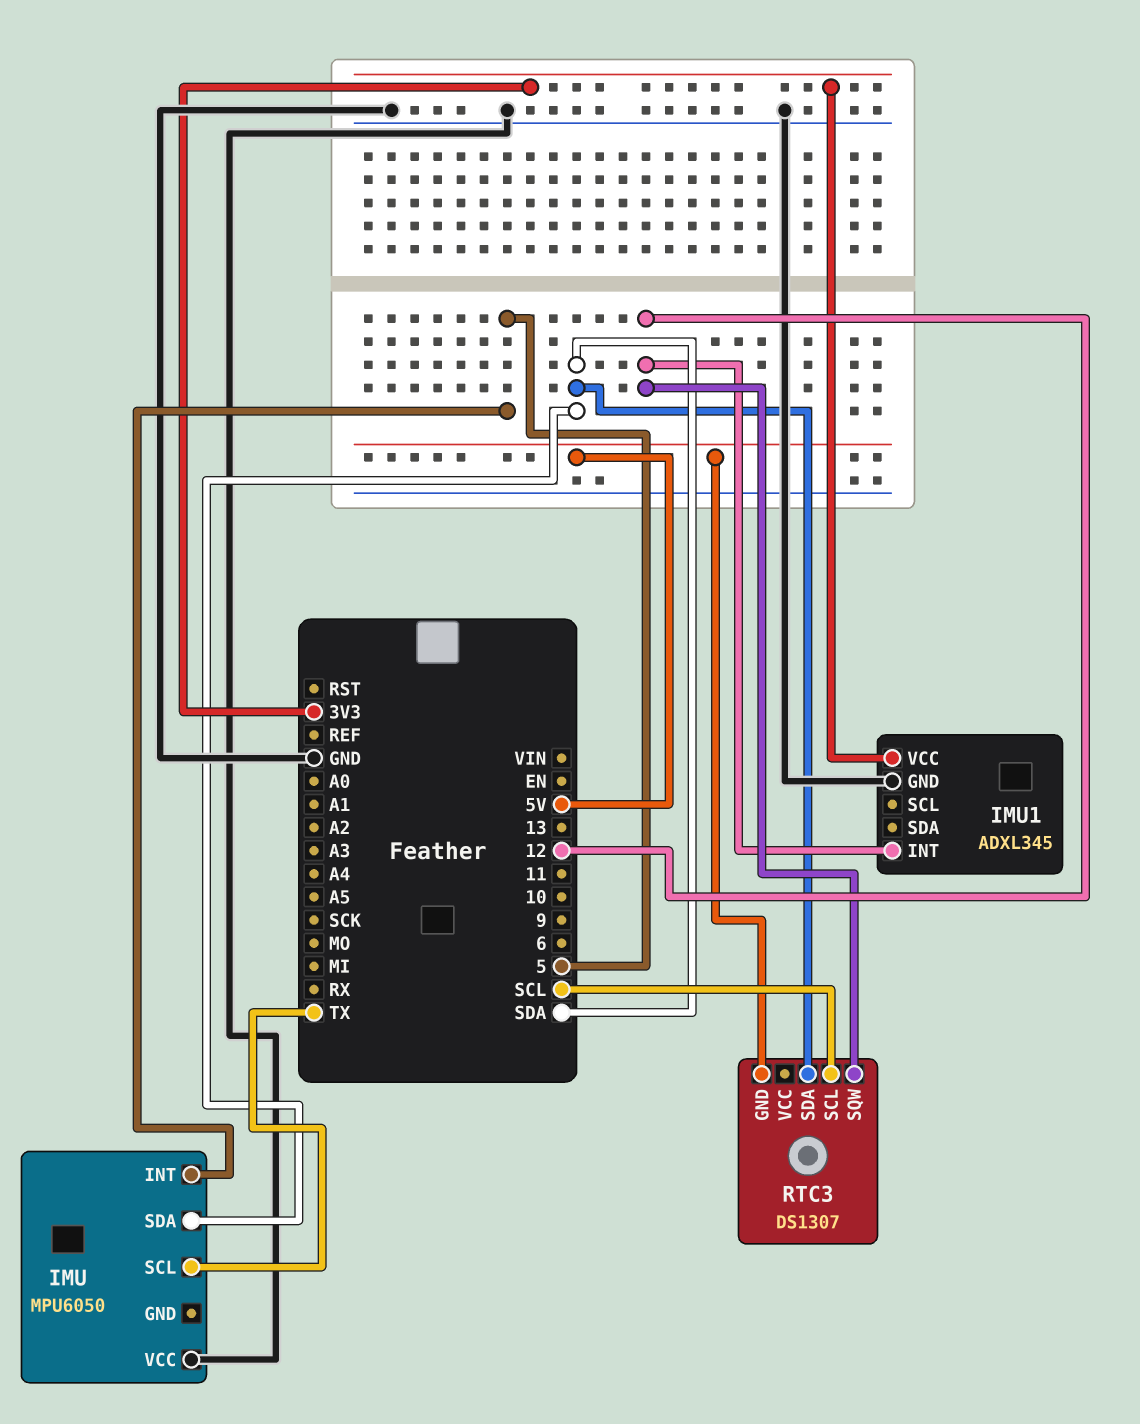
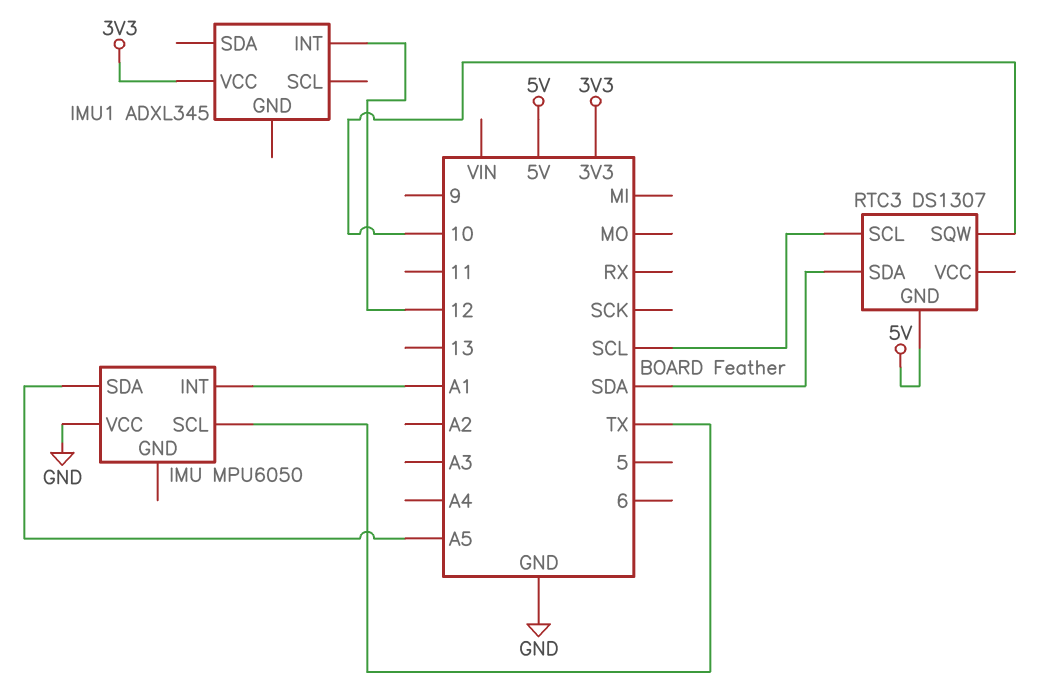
IMU pin INT: 5 -> A1
IMU pin SDA: SDA -> A5
IMU1 pin GND: GND -> none
RTC3 pin SQW: 12 -> 10

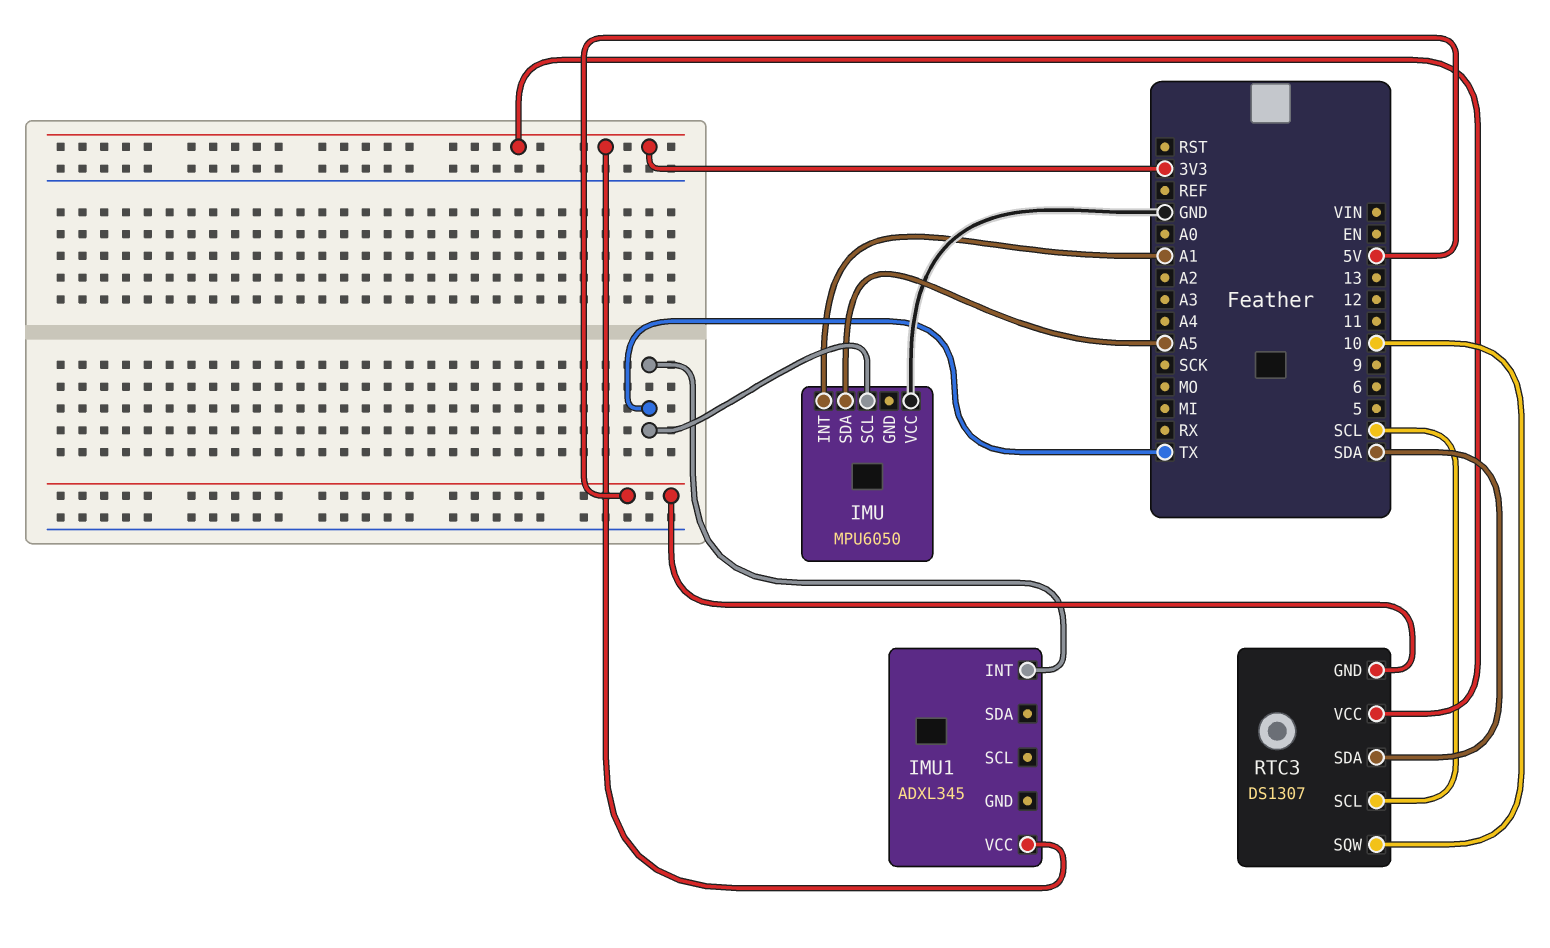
IMU1 pin INT: 12 -> TX
RTC3 pin VCC: none -> 3V3

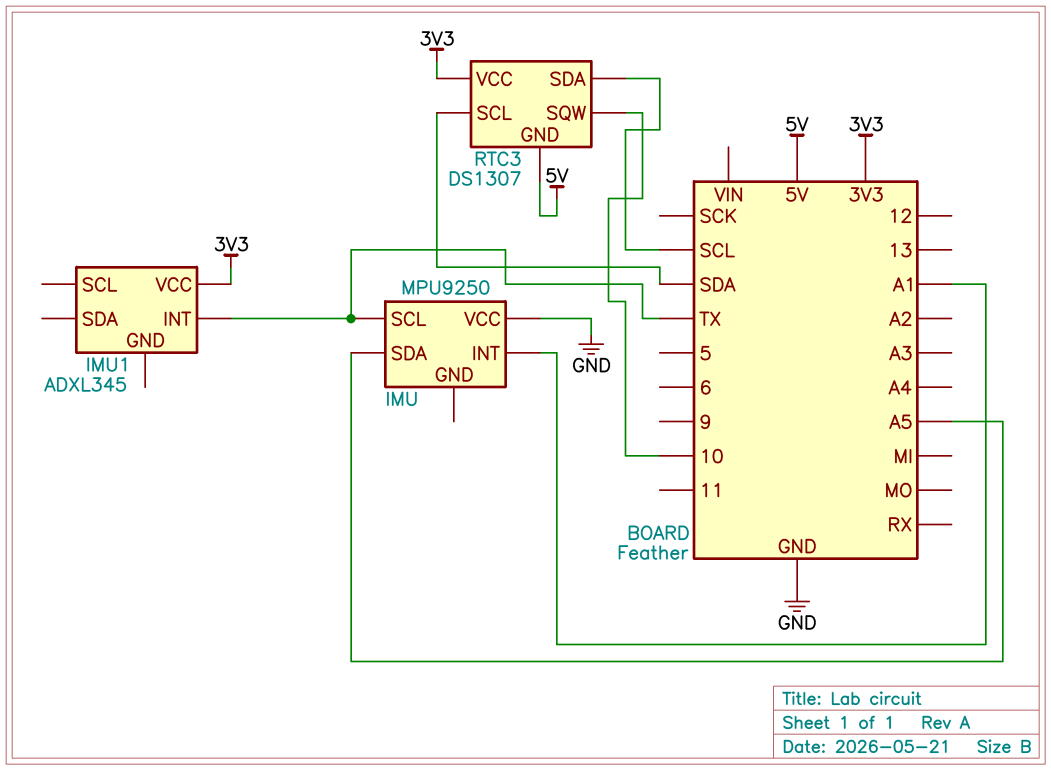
IMU: MPU6050 -> MPU9250
RTC3 pin SCL: SCL -> SDA
RTC3 pin SDA: SDA -> SCL

